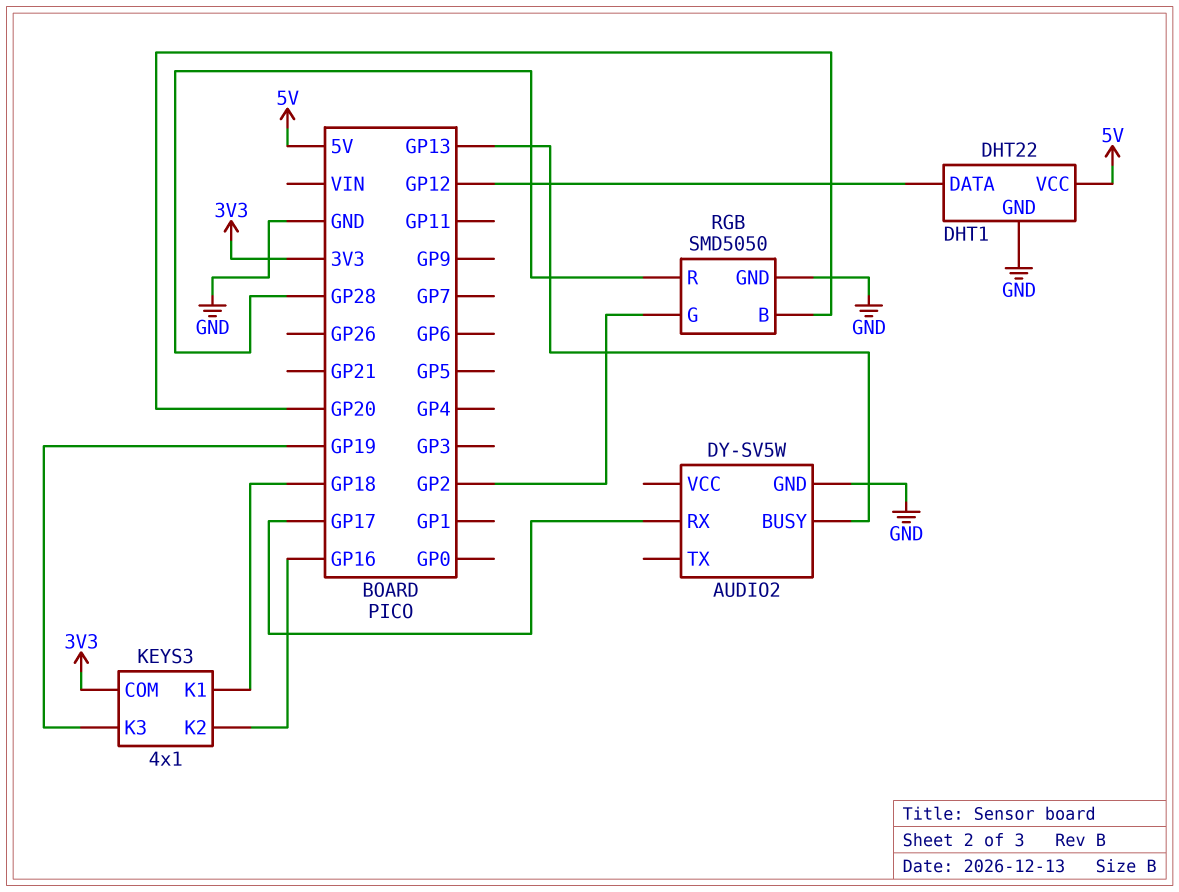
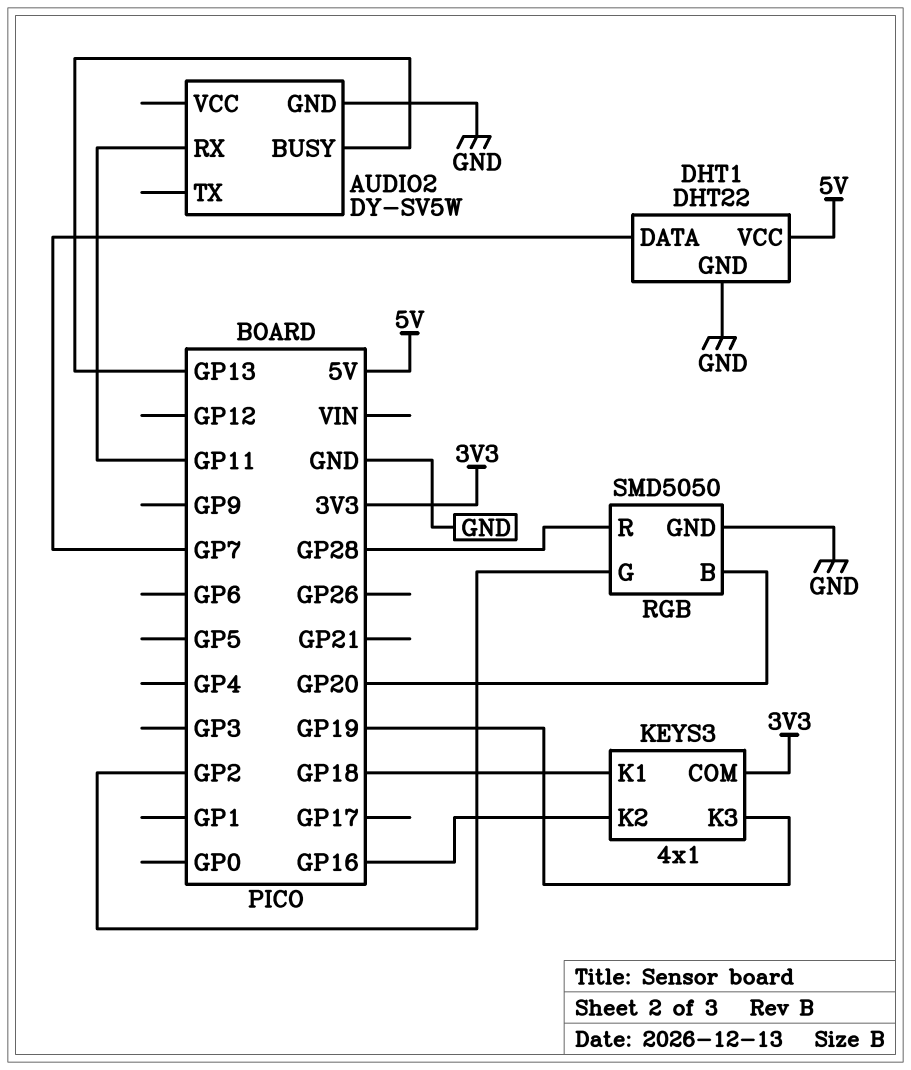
AUDIO2 pin RX: GP17 -> GP11
DHT1 pin DATA: GP12 -> GP7

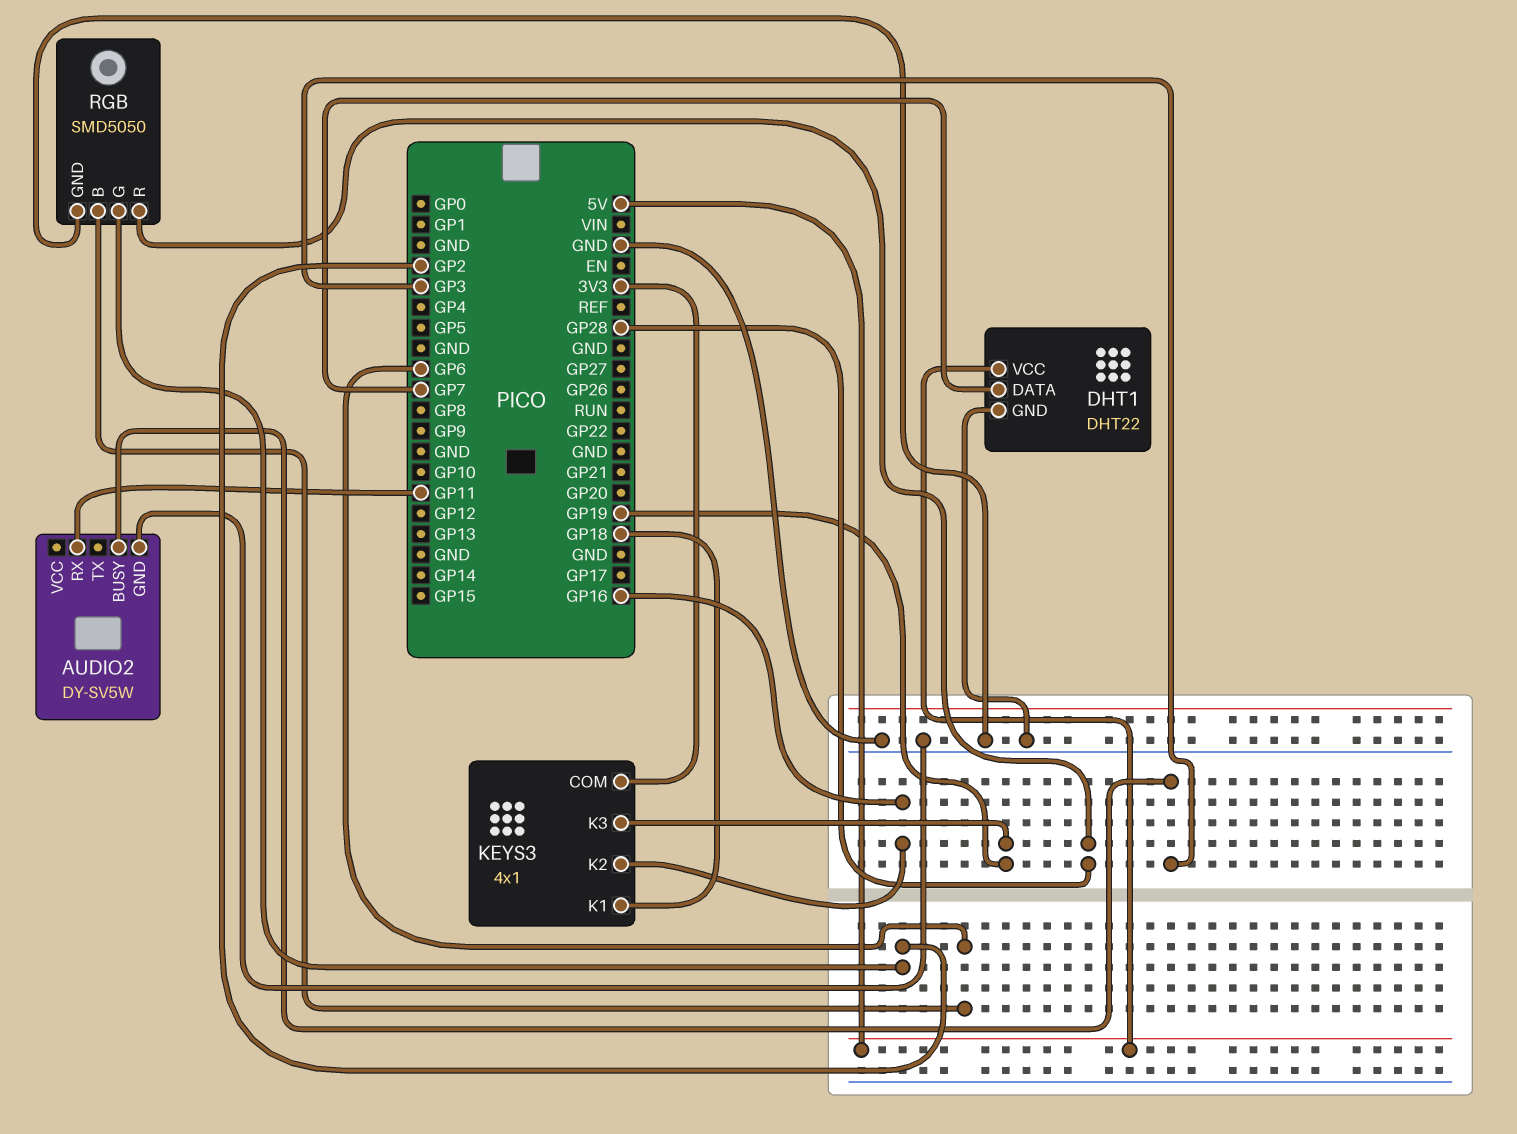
AUDIO2 pin BUSY: GP13 -> GP3
RGB pin B: GP20 -> GP6

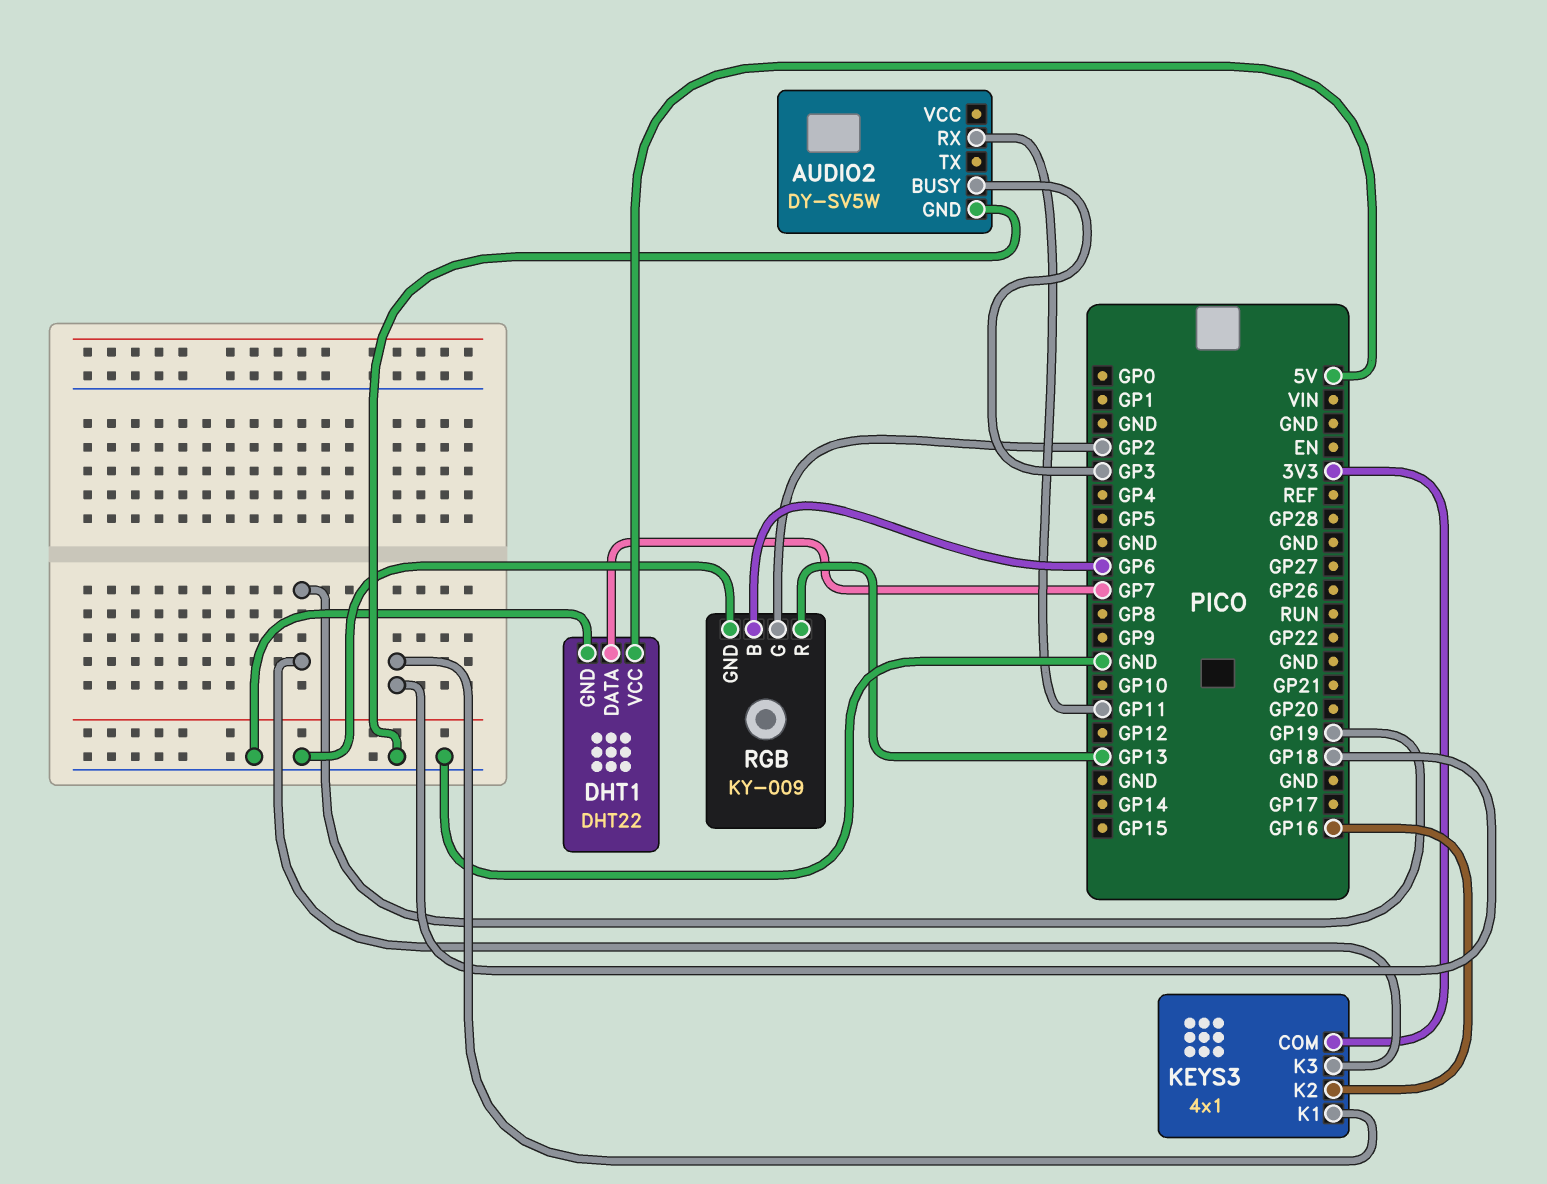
RGB: SMD5050 -> KY-009
RGB pin R: GP28 -> GP13

